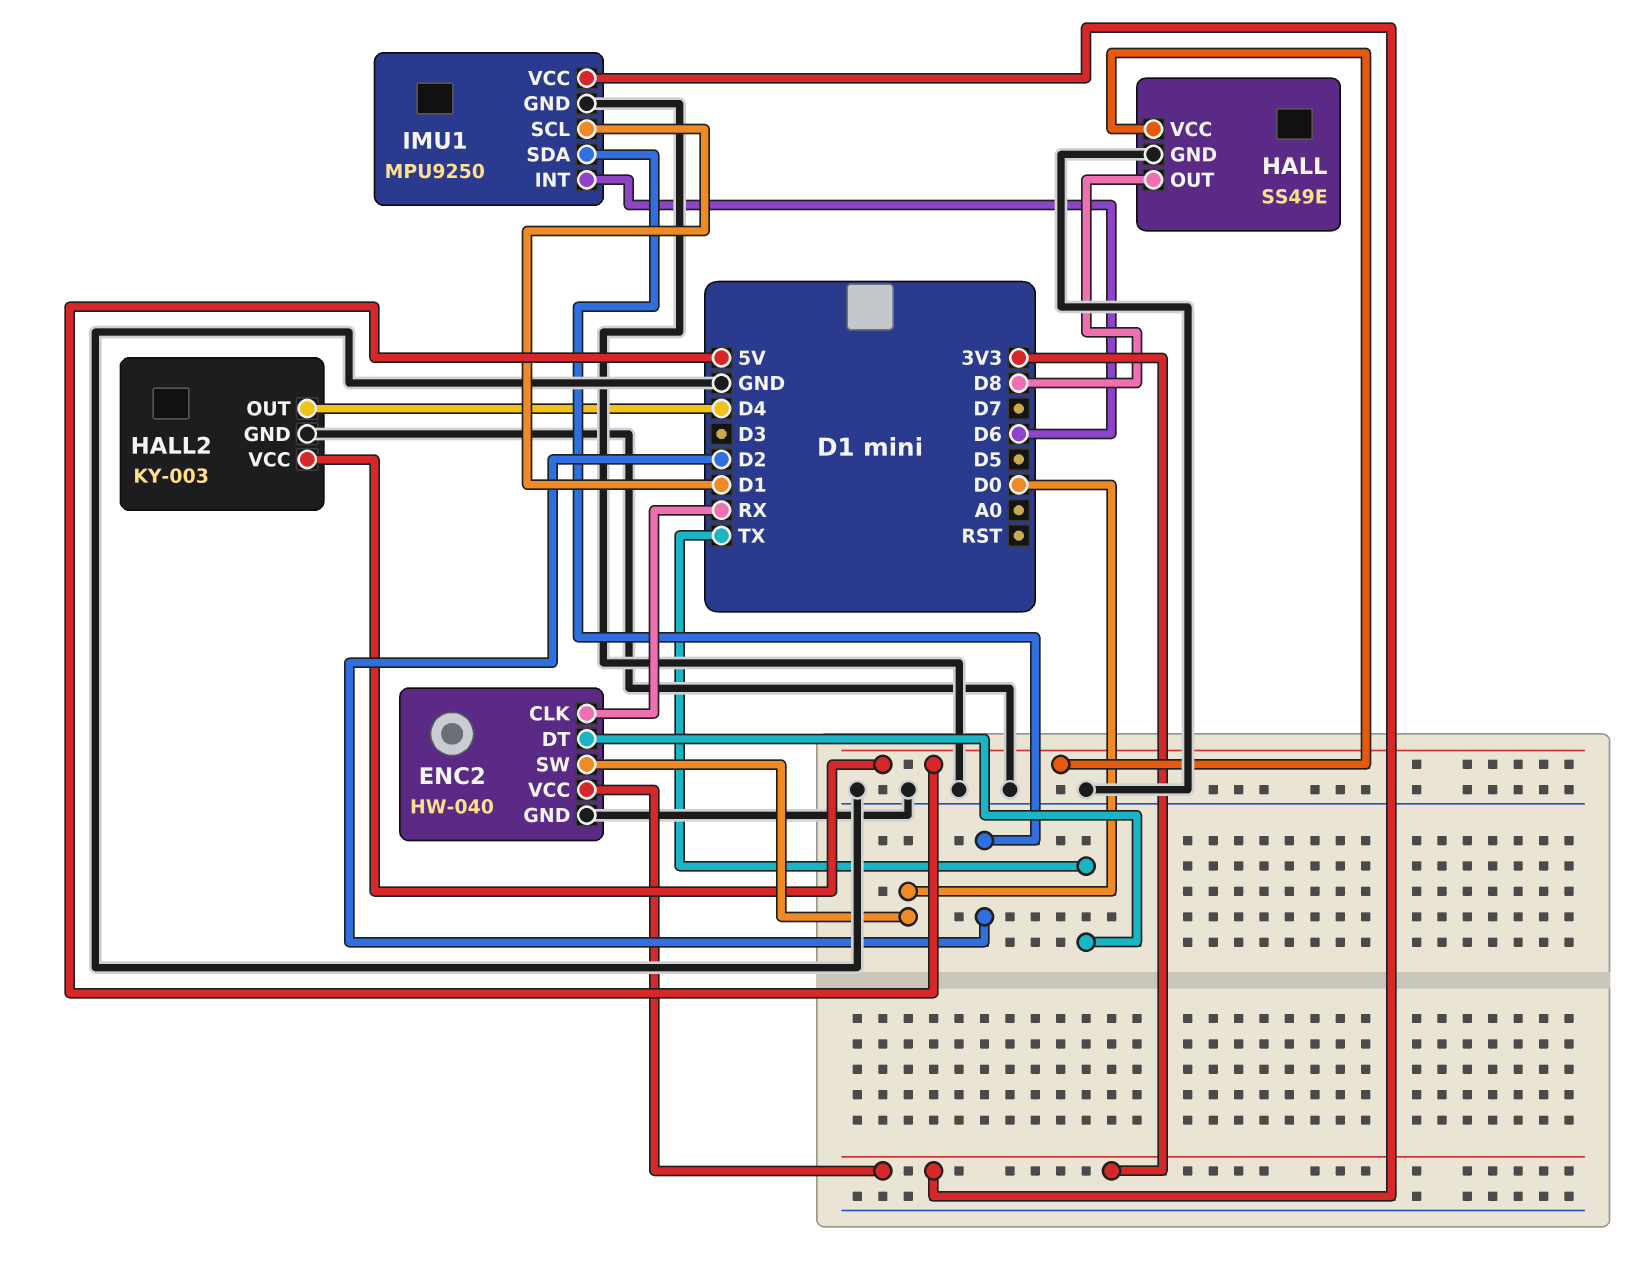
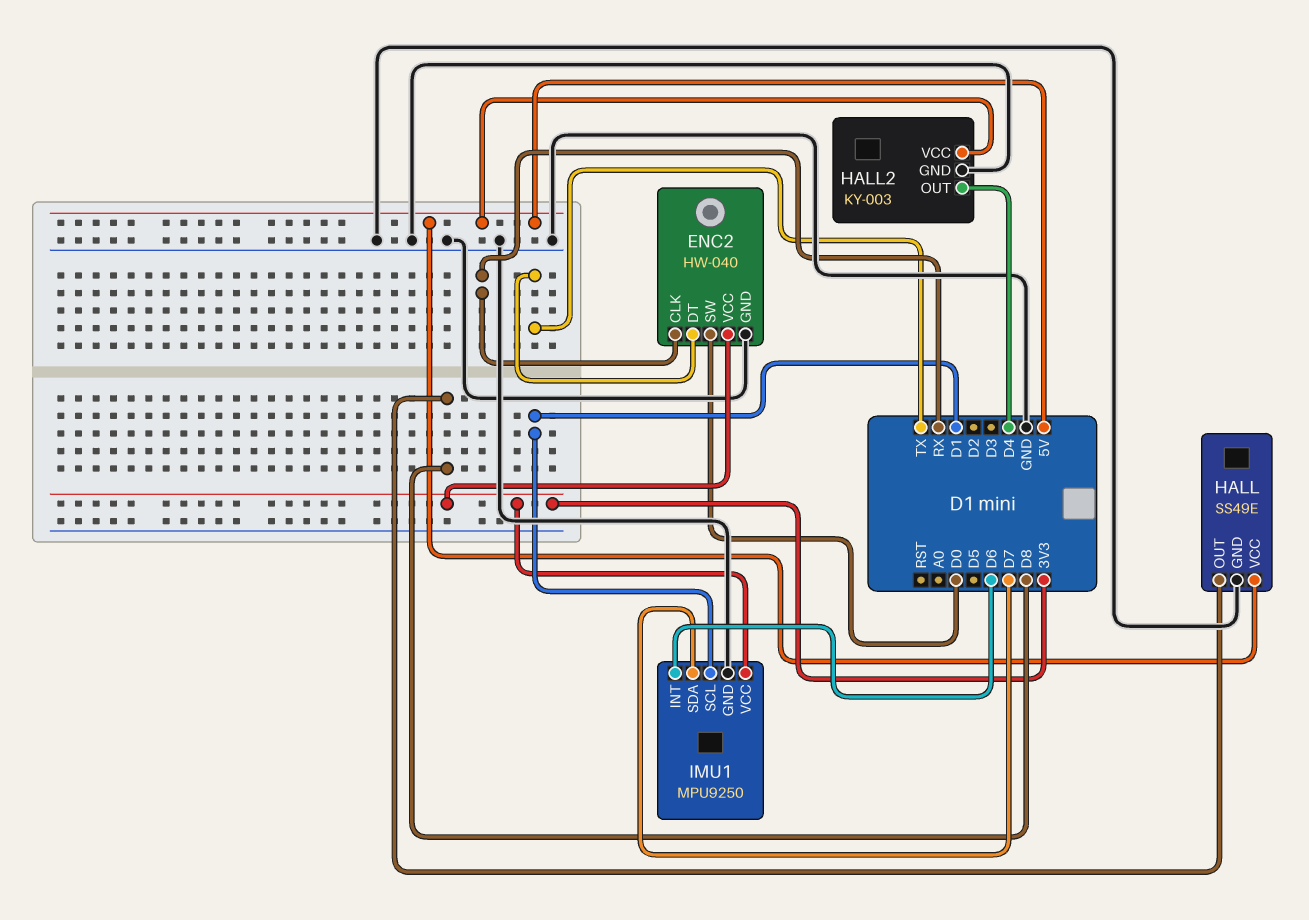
IMU1 pin SDA: D2 -> D7

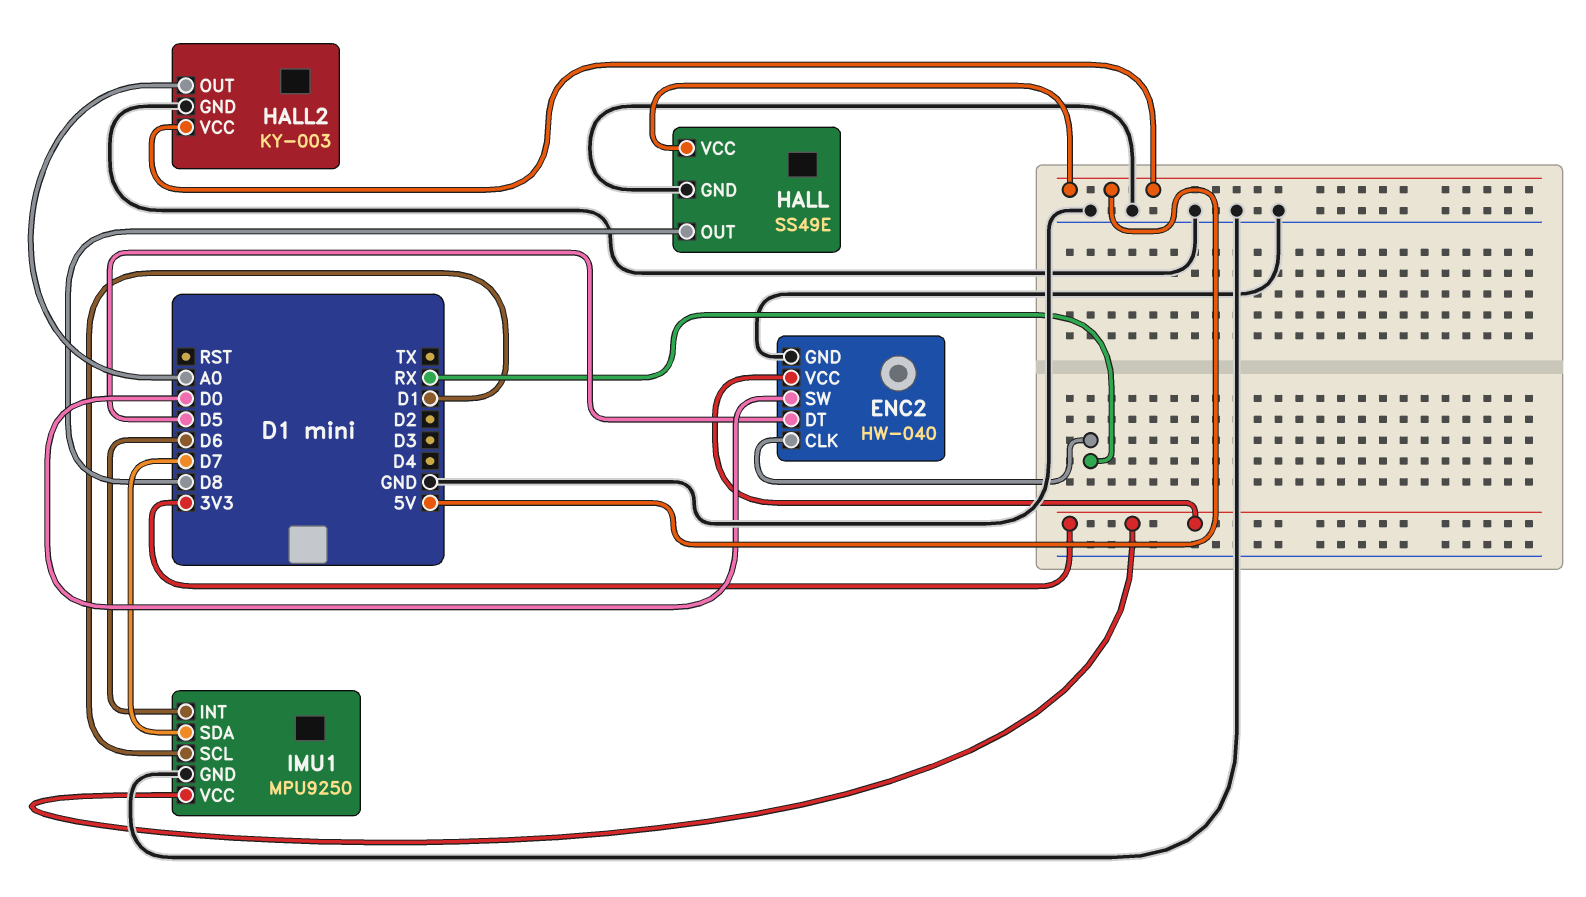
ENC2 pin DT: TX -> D5
HALL2 pin OUT: D4 -> A0

